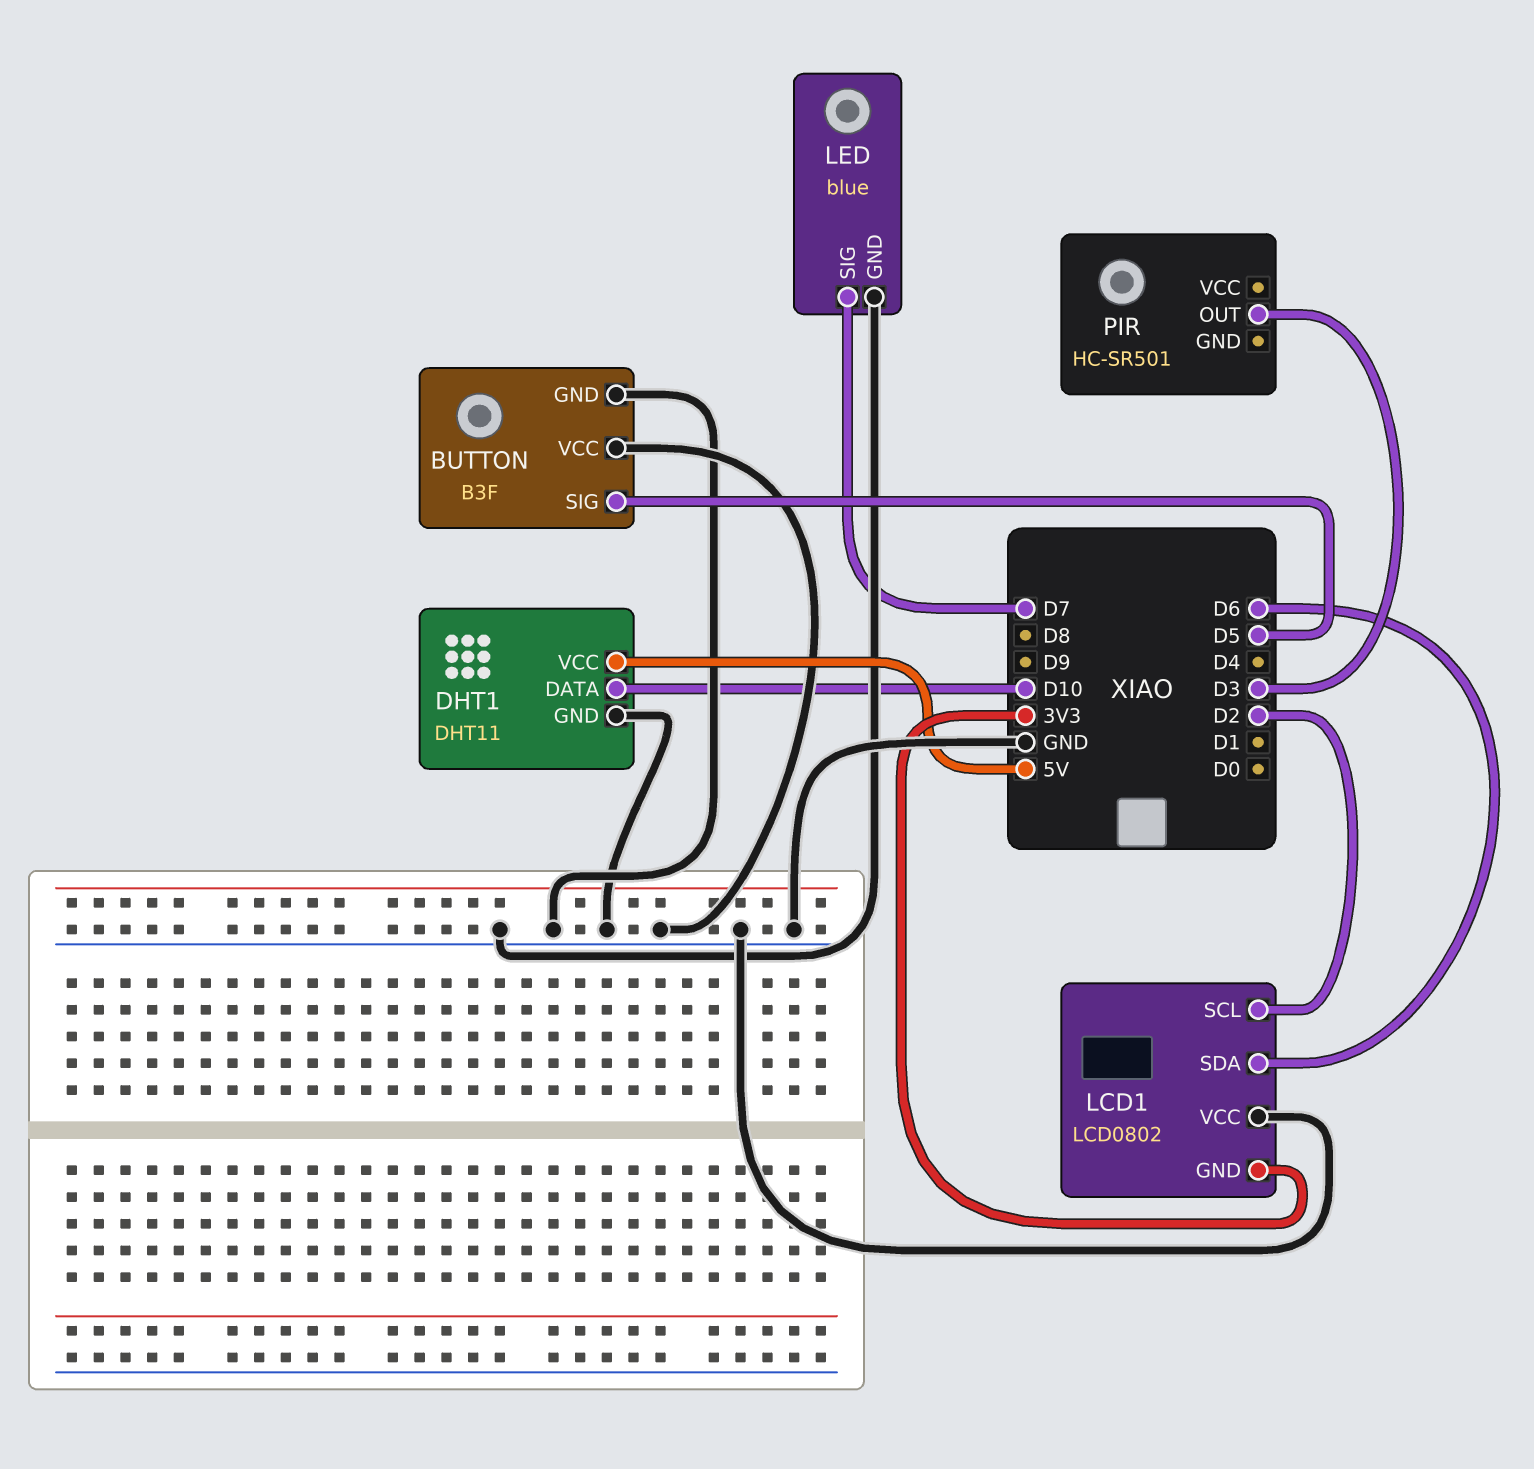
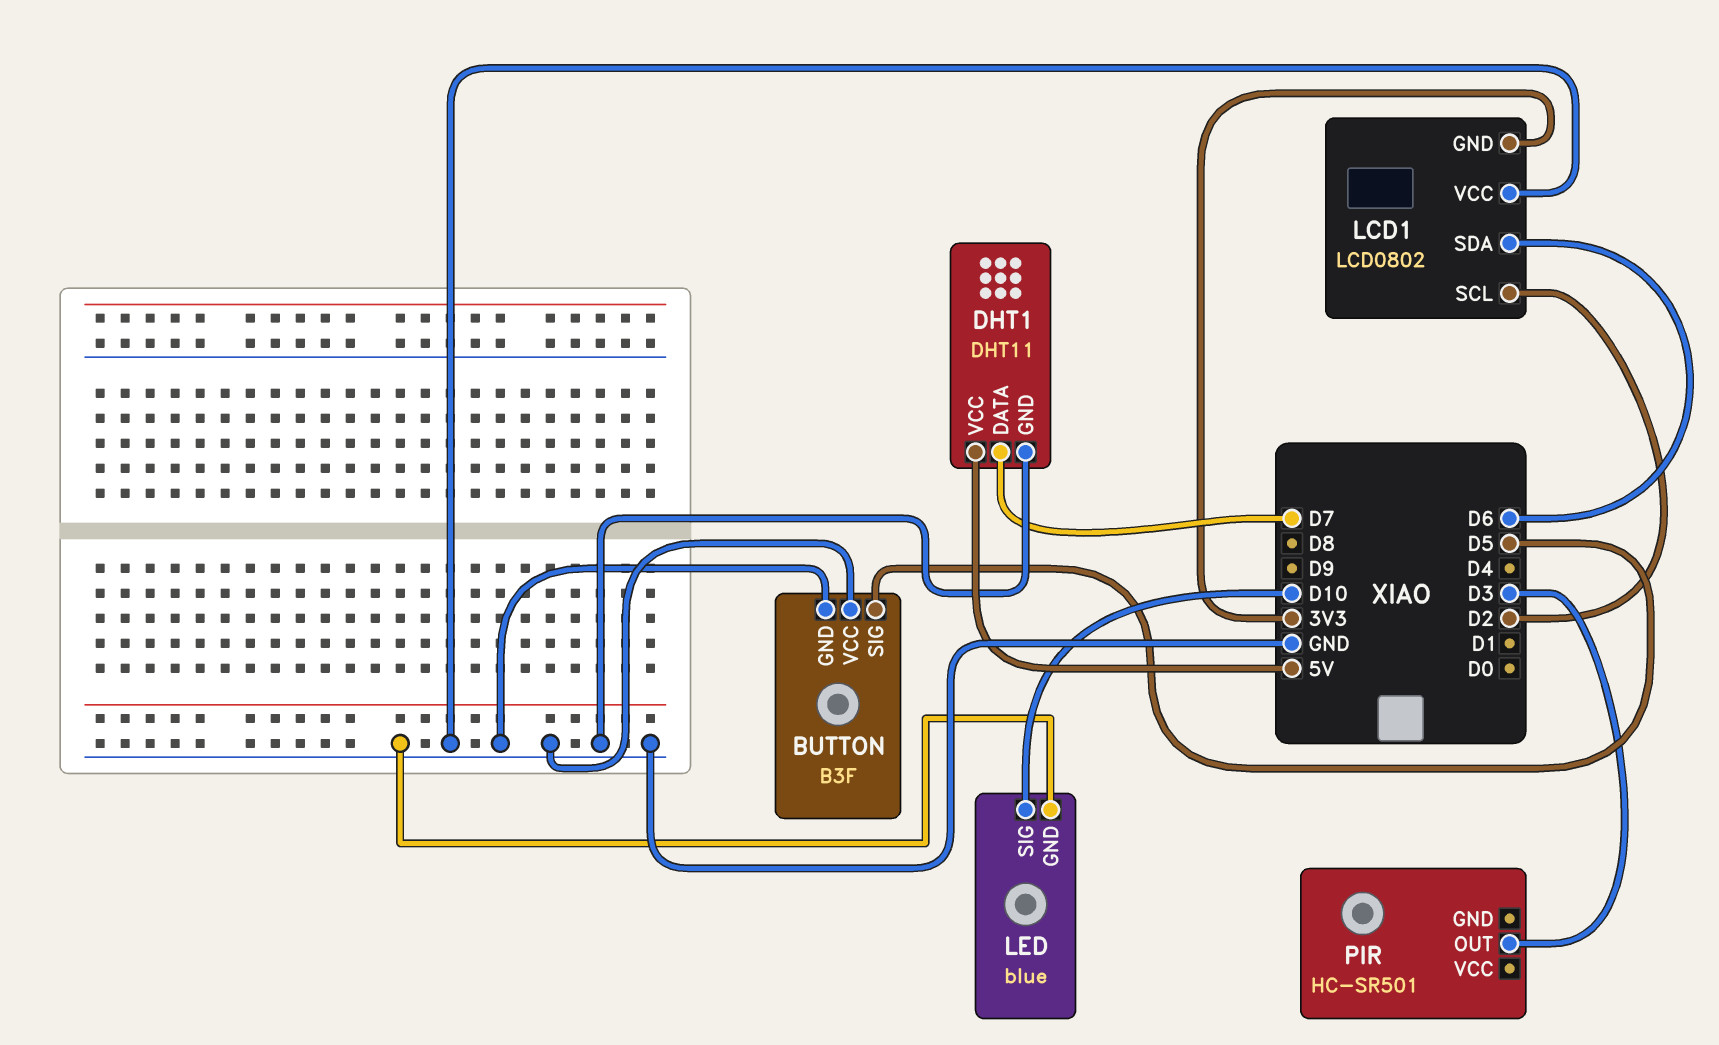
DHT1 pin DATA: D10 -> D7
LED pin SIG: D7 -> D10

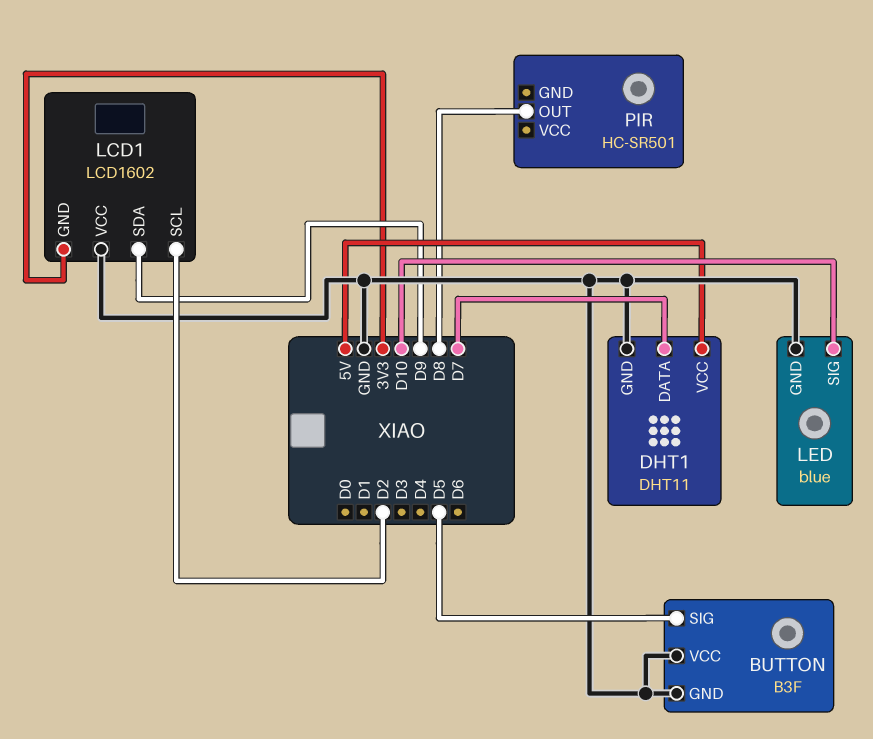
LCD1: LCD0802 -> LCD1602
LCD1 pin SDA: D6 -> D9
PIR pin OUT: D3 -> D8

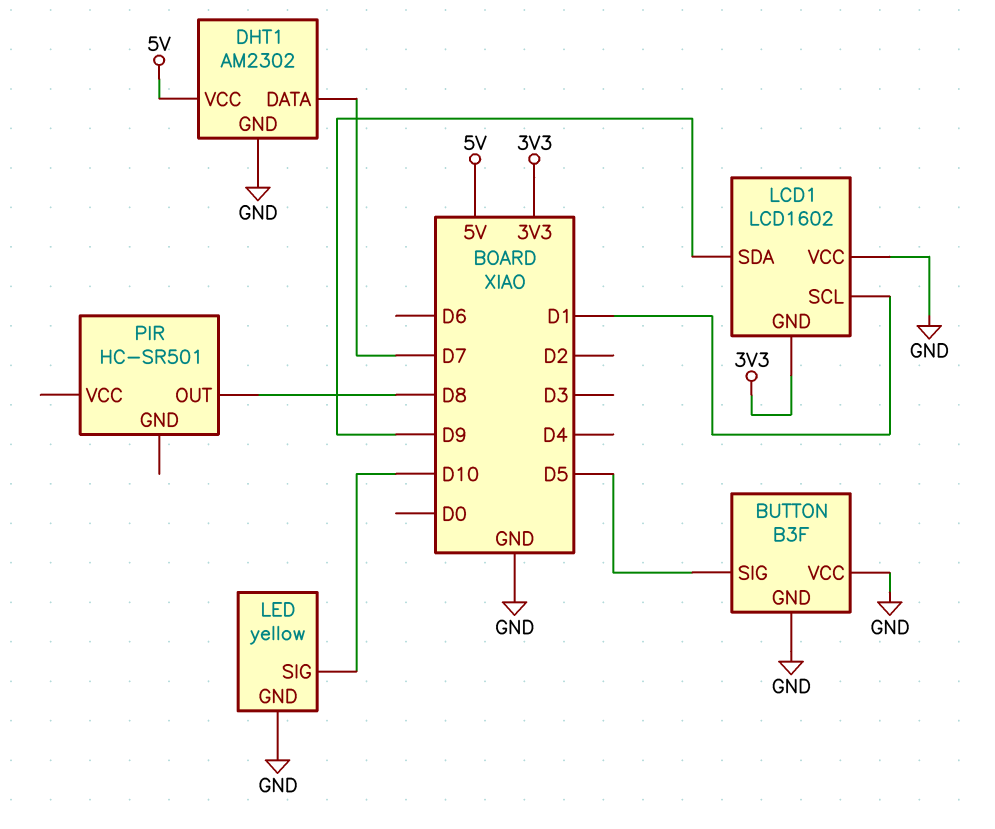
DHT1: DHT11 -> AM2302
LCD1 pin SCL: D2 -> D1
LED: blue -> yellow

